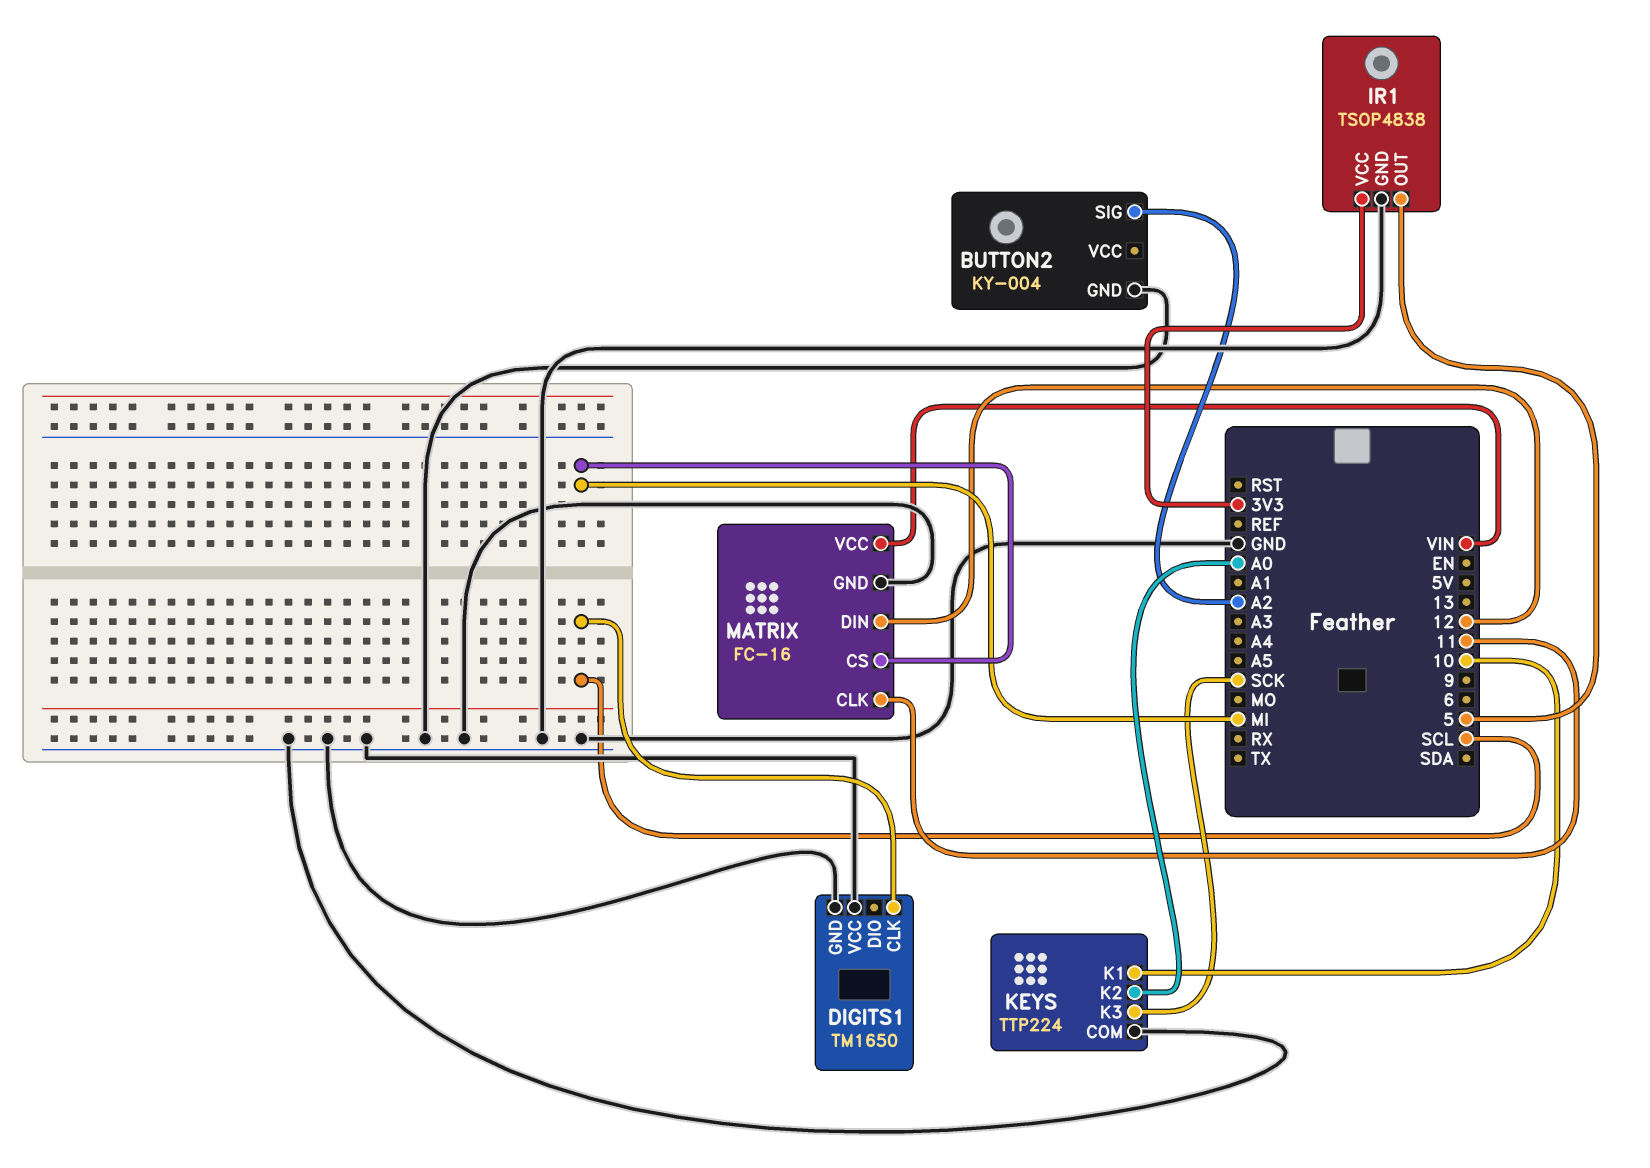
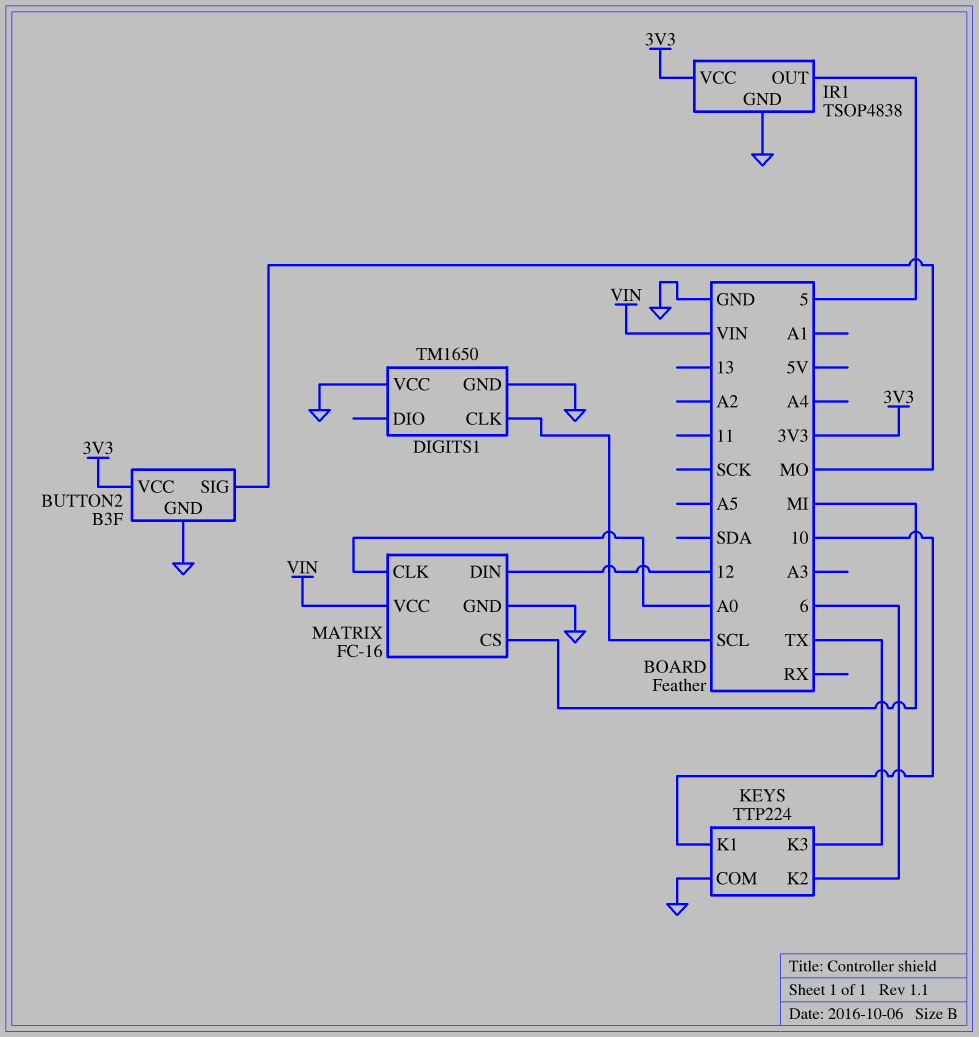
BUTTON2: KY-004 -> B3F
BUTTON2 pin SIG: A2 -> MO
BUTTON2 pin VCC: none -> 3V3
KEYS pin K2: A0 -> 6
KEYS pin K3: SCK -> TX
MATRIX pin CLK: 11 -> A0

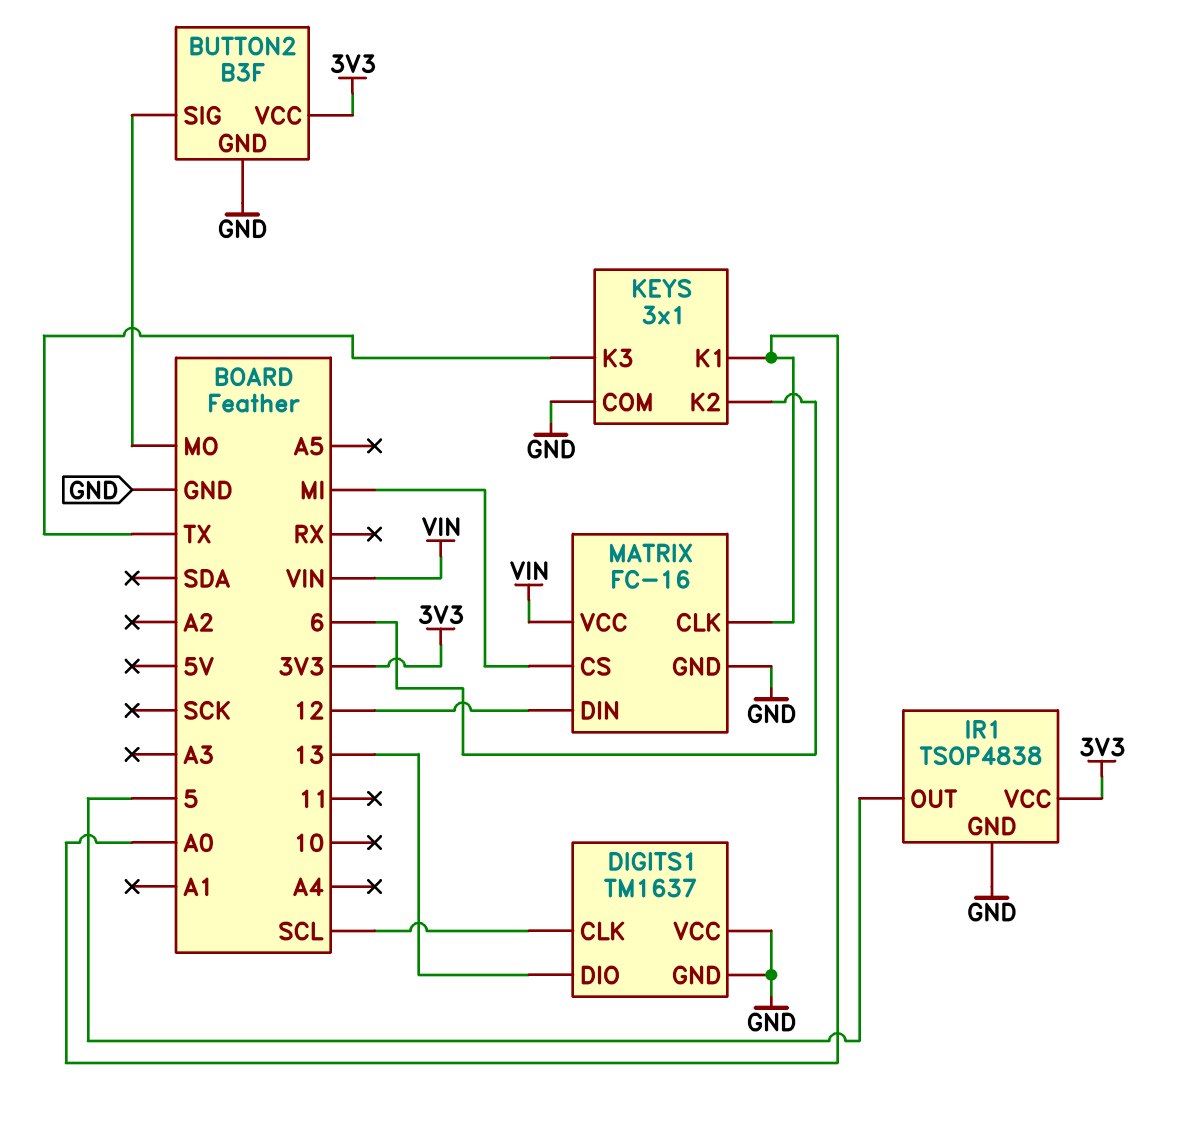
DIGITS1: TM1650 -> TM1637
DIGITS1 pin DIO: none -> 13
KEYS: TTP224 -> 3x1
KEYS pin K1: 10 -> A0

